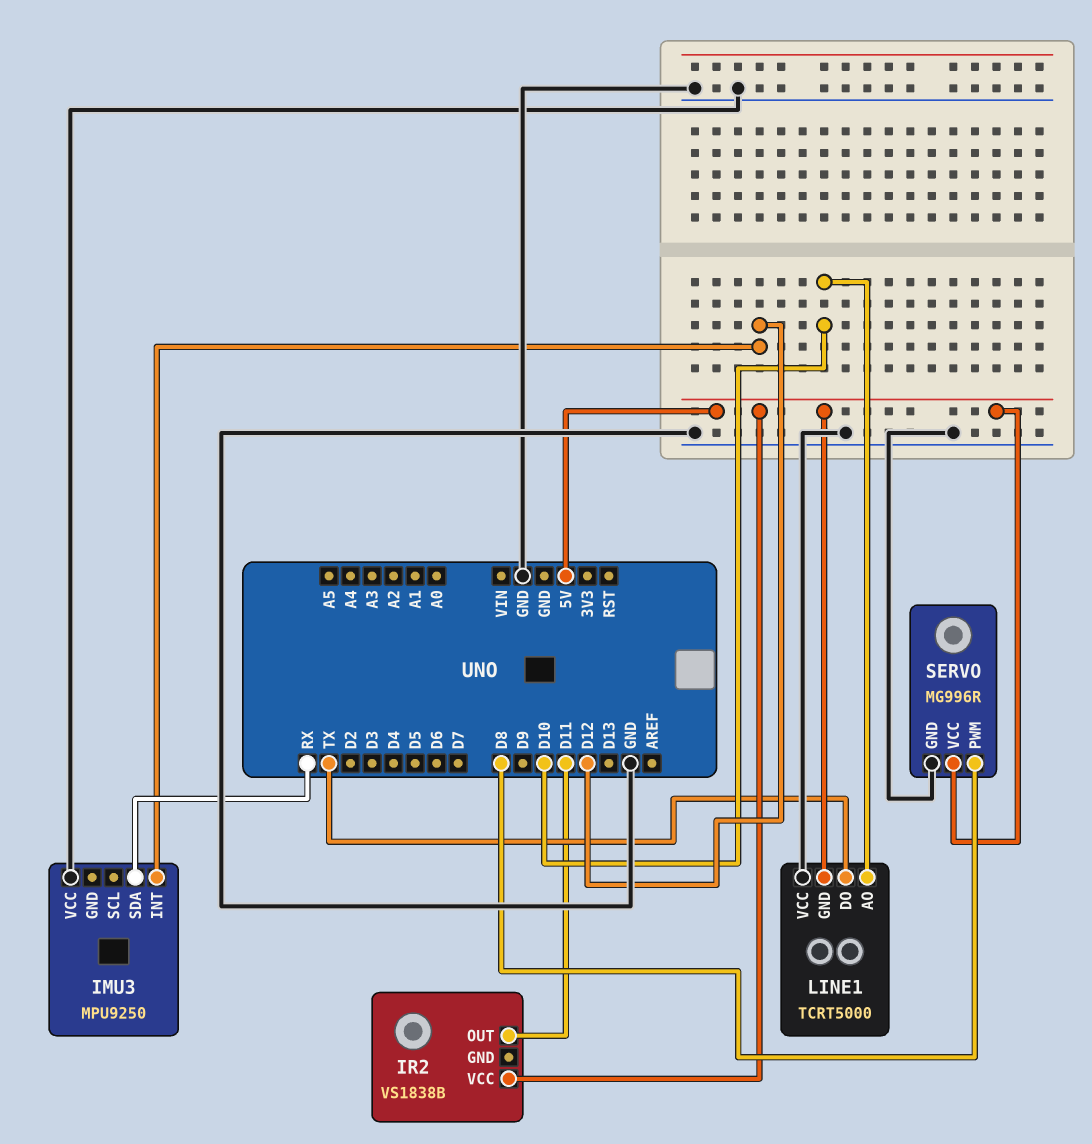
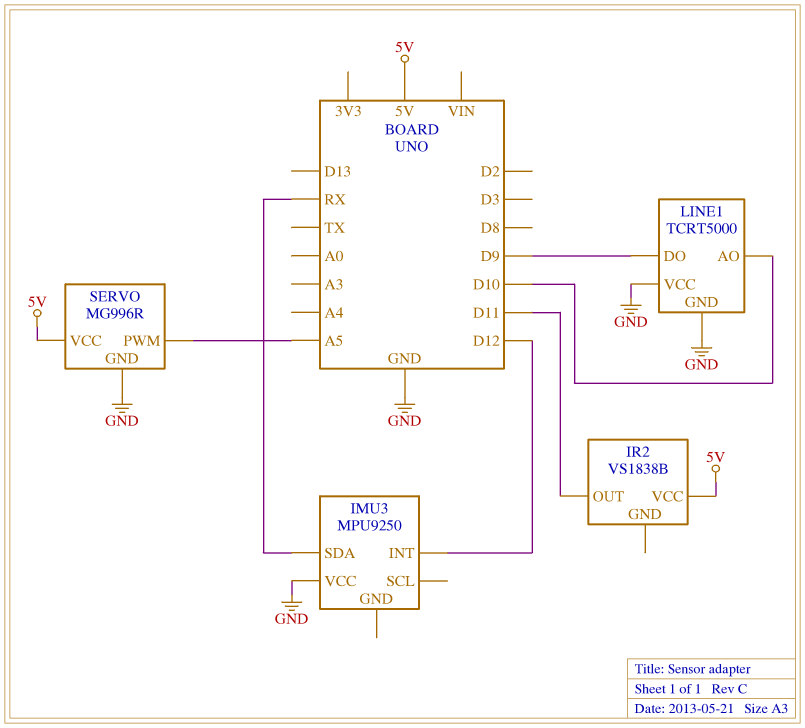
LINE1 pin DO: TX -> D9
LINE1 pin GND: 5V -> GND
SERVO pin PWM: D8 -> A5

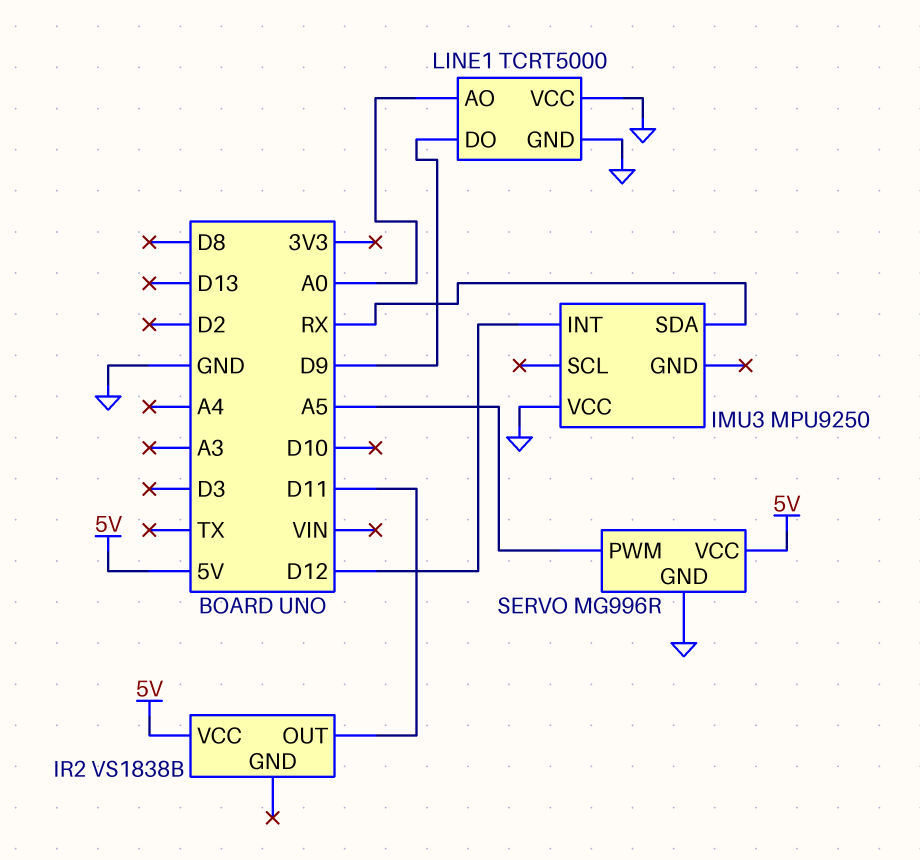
LINE1 pin AO: D10 -> A0

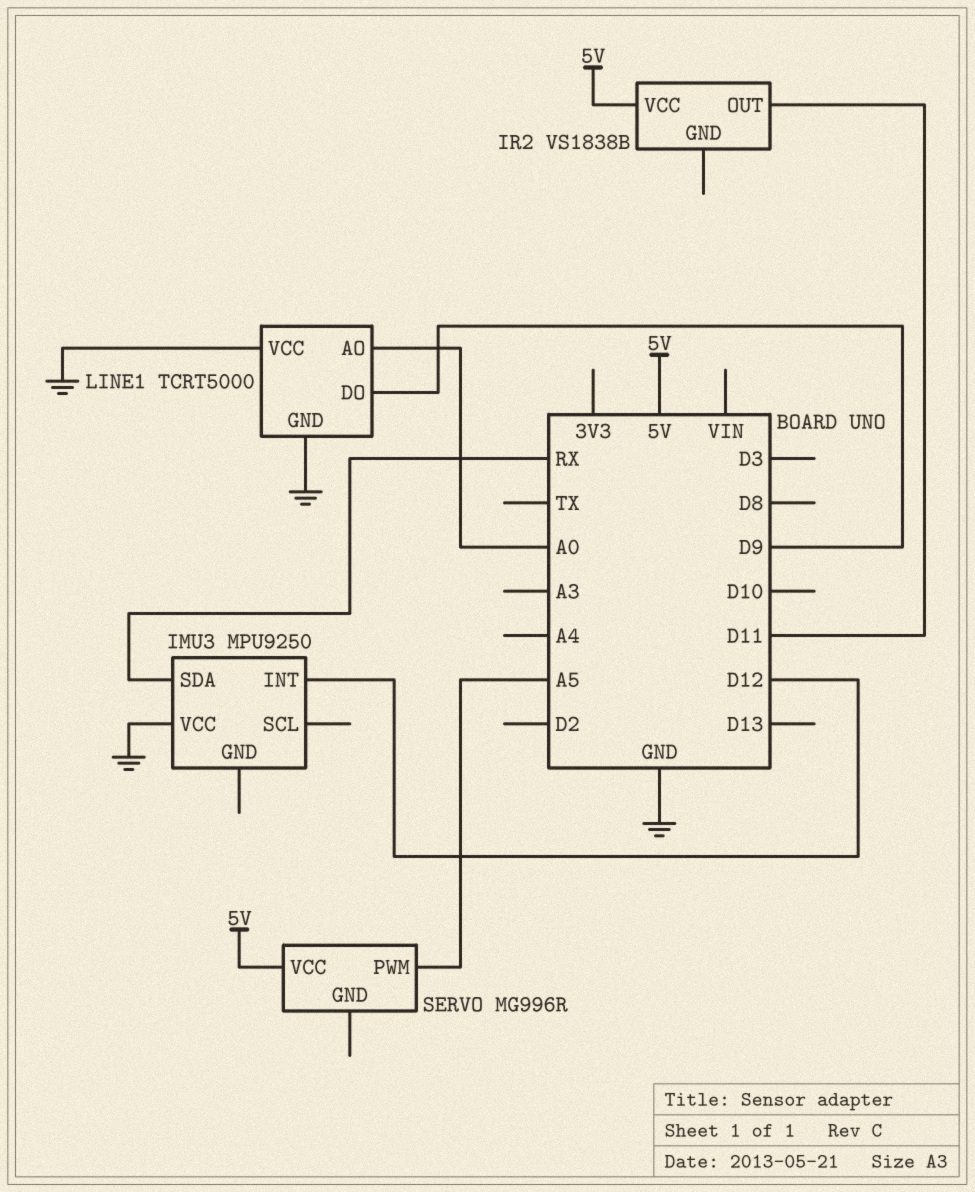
SERVO pin GND: GND -> none

